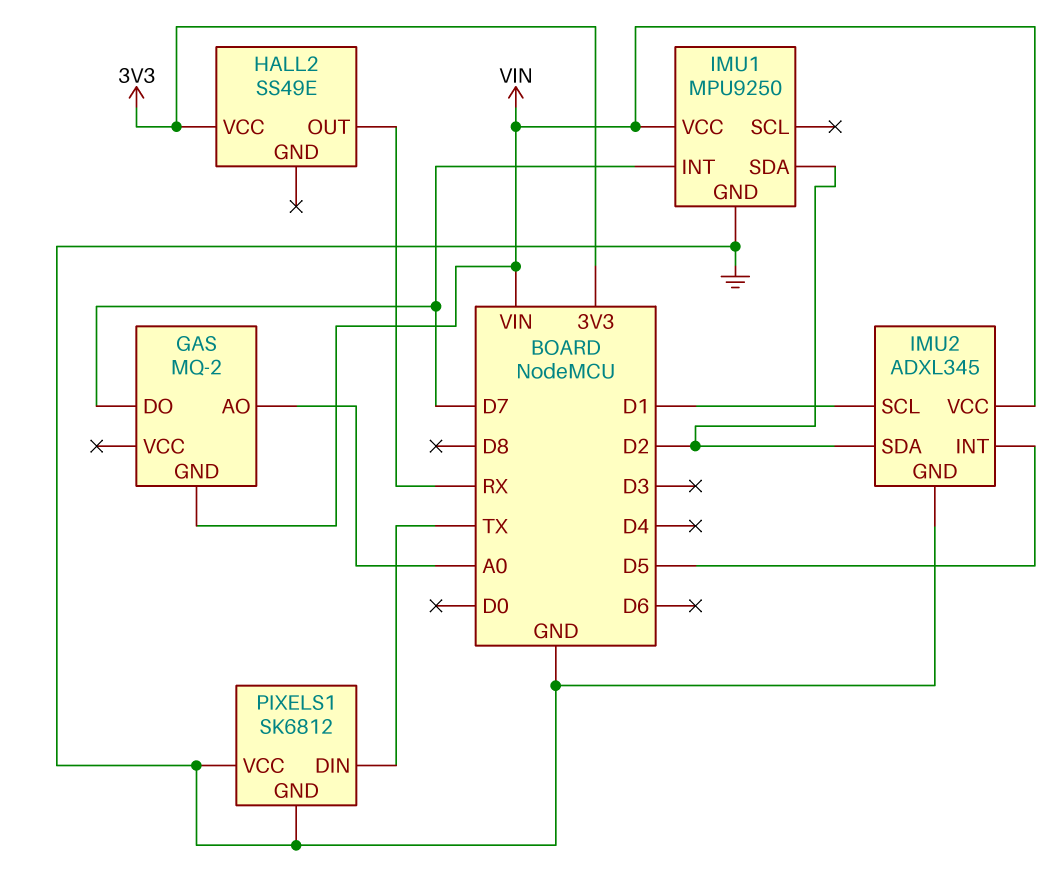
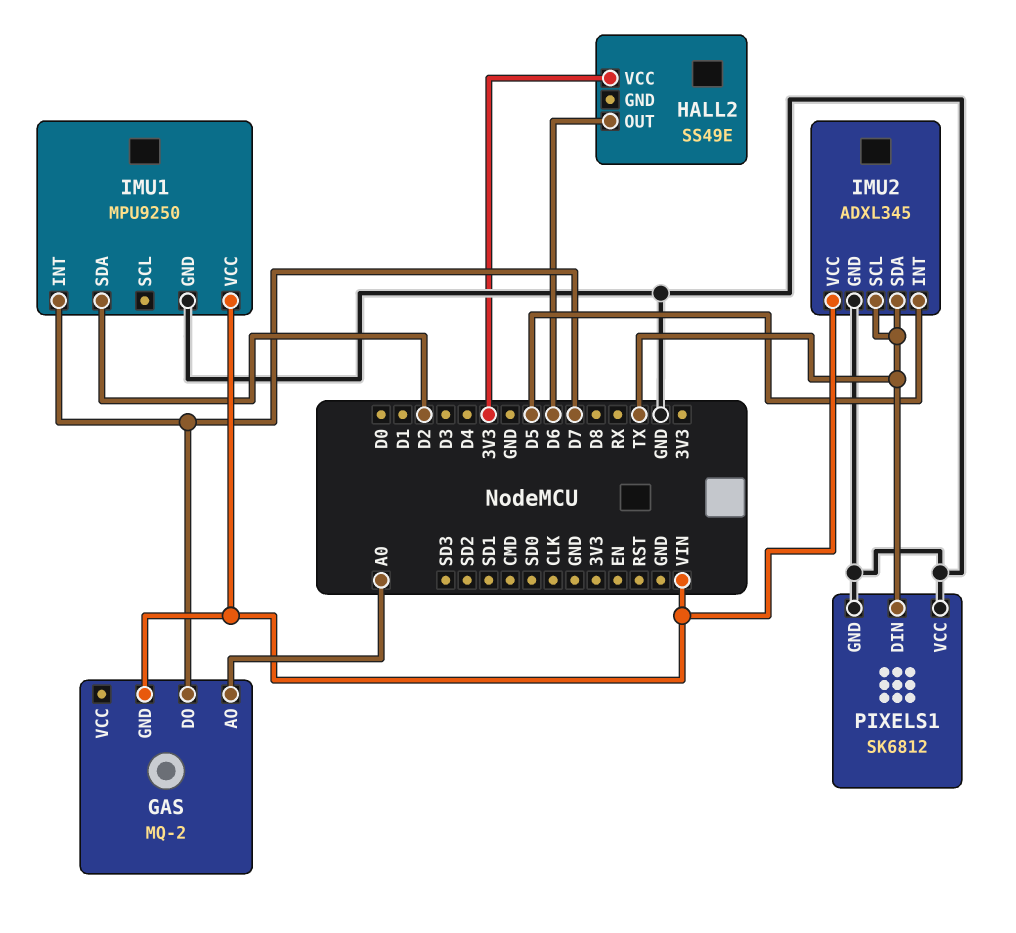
HALL2 pin OUT: RX -> D6
IMU2 pin SCL: D1 -> TX
IMU2 pin SDA: D2 -> TX

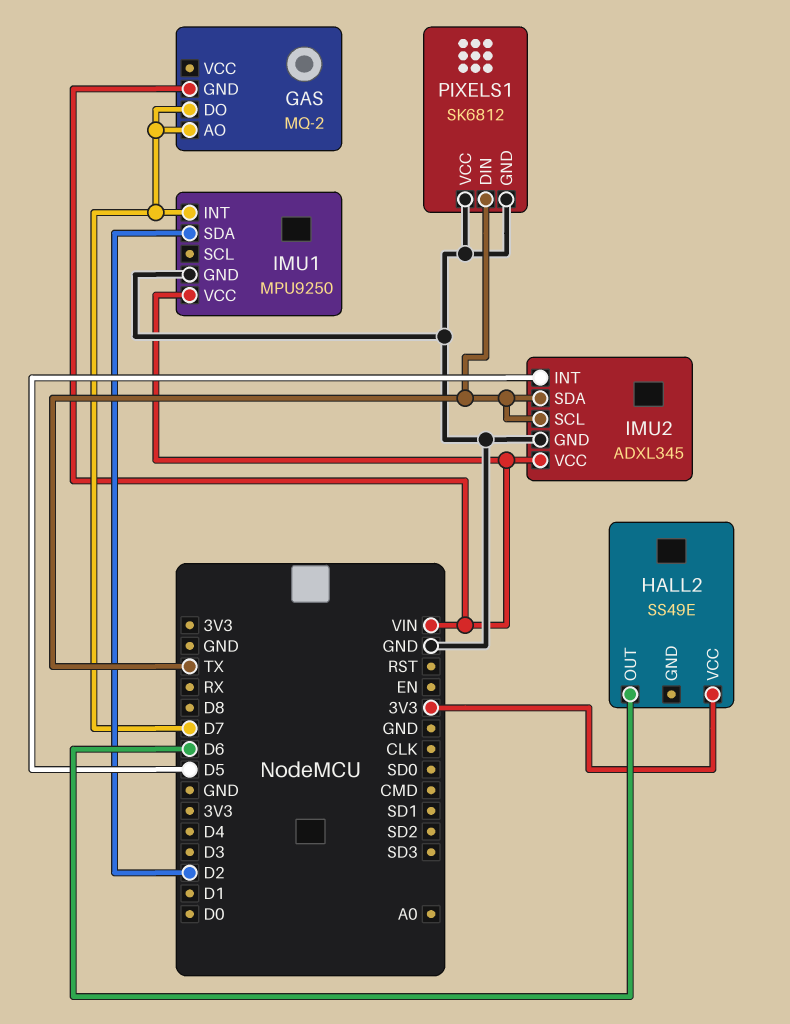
GAS pin AO: A0 -> D7

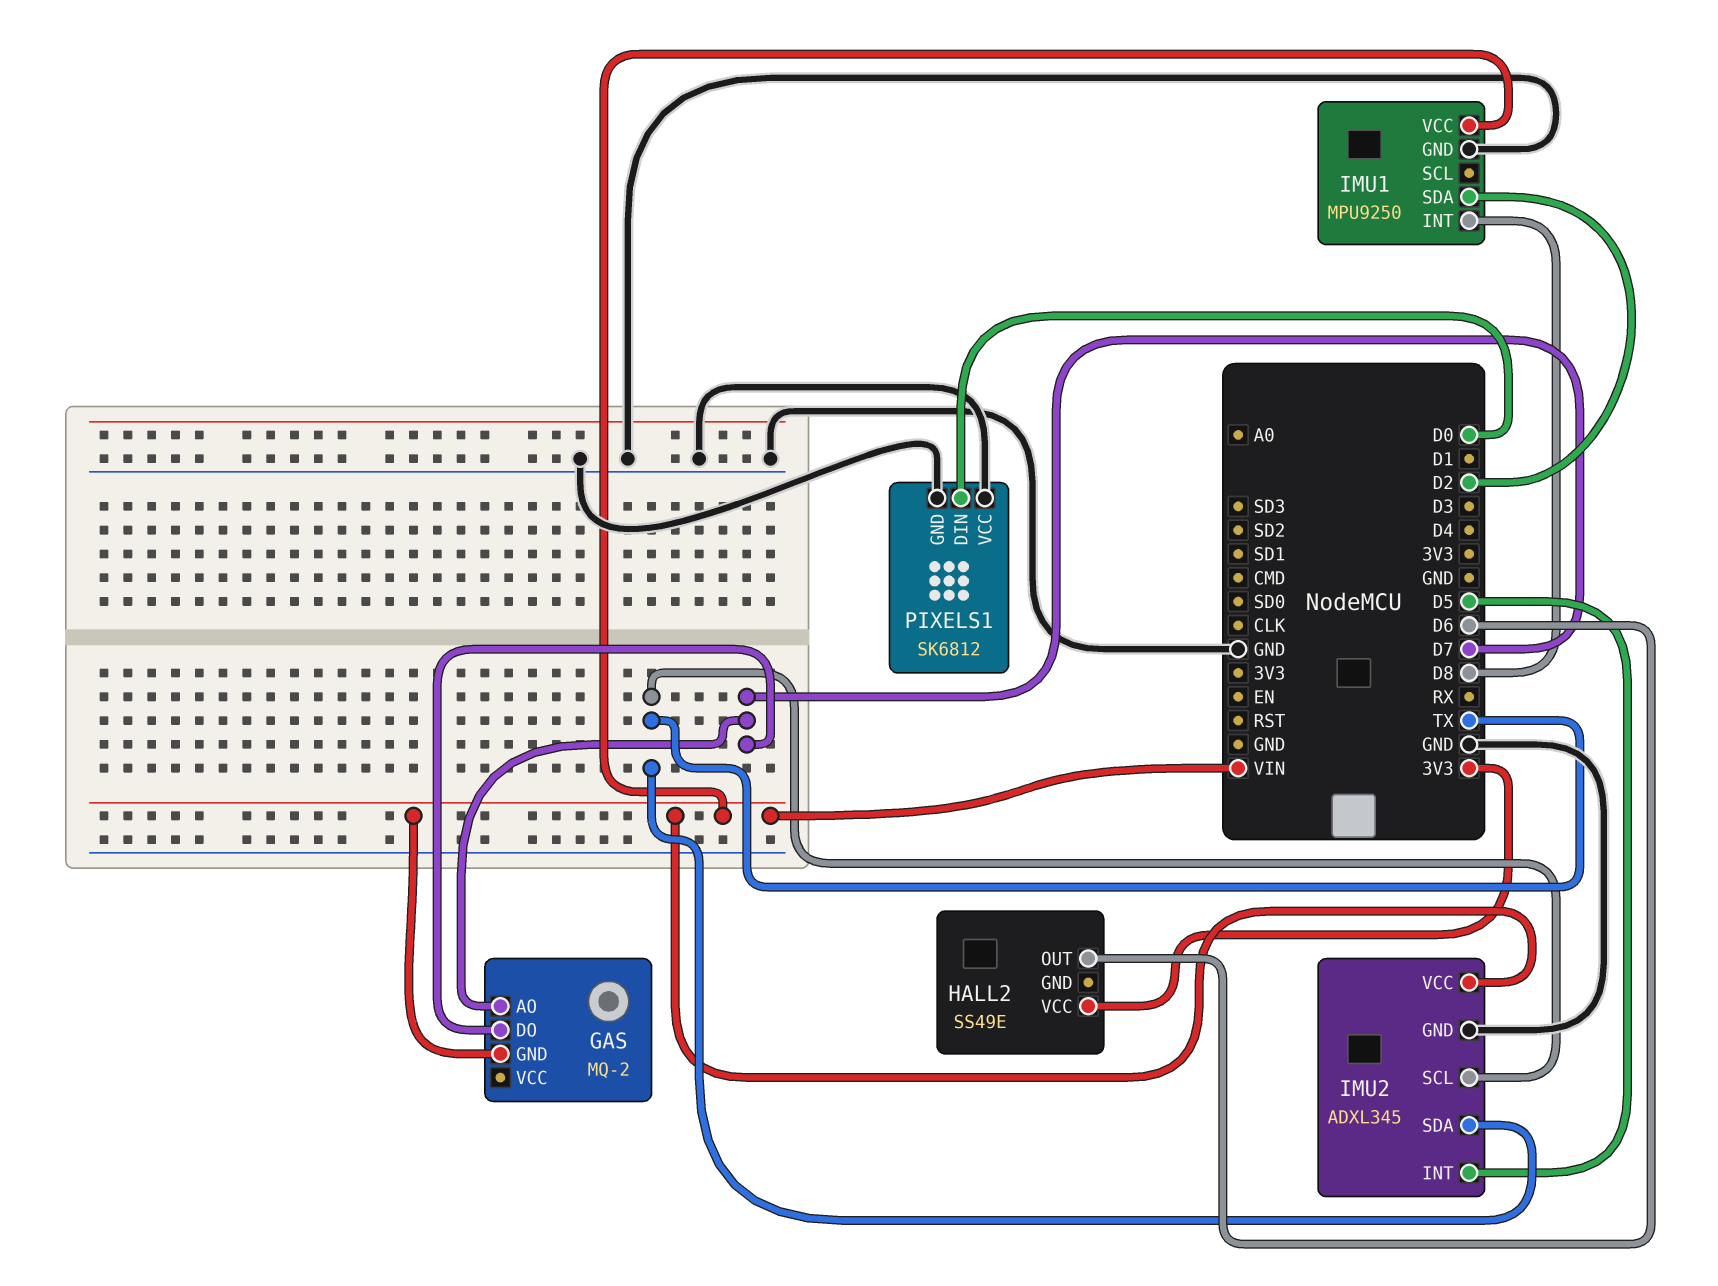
IMU1 pin INT: D7 -> D8
PIXELS1 pin DIN: TX -> D0

